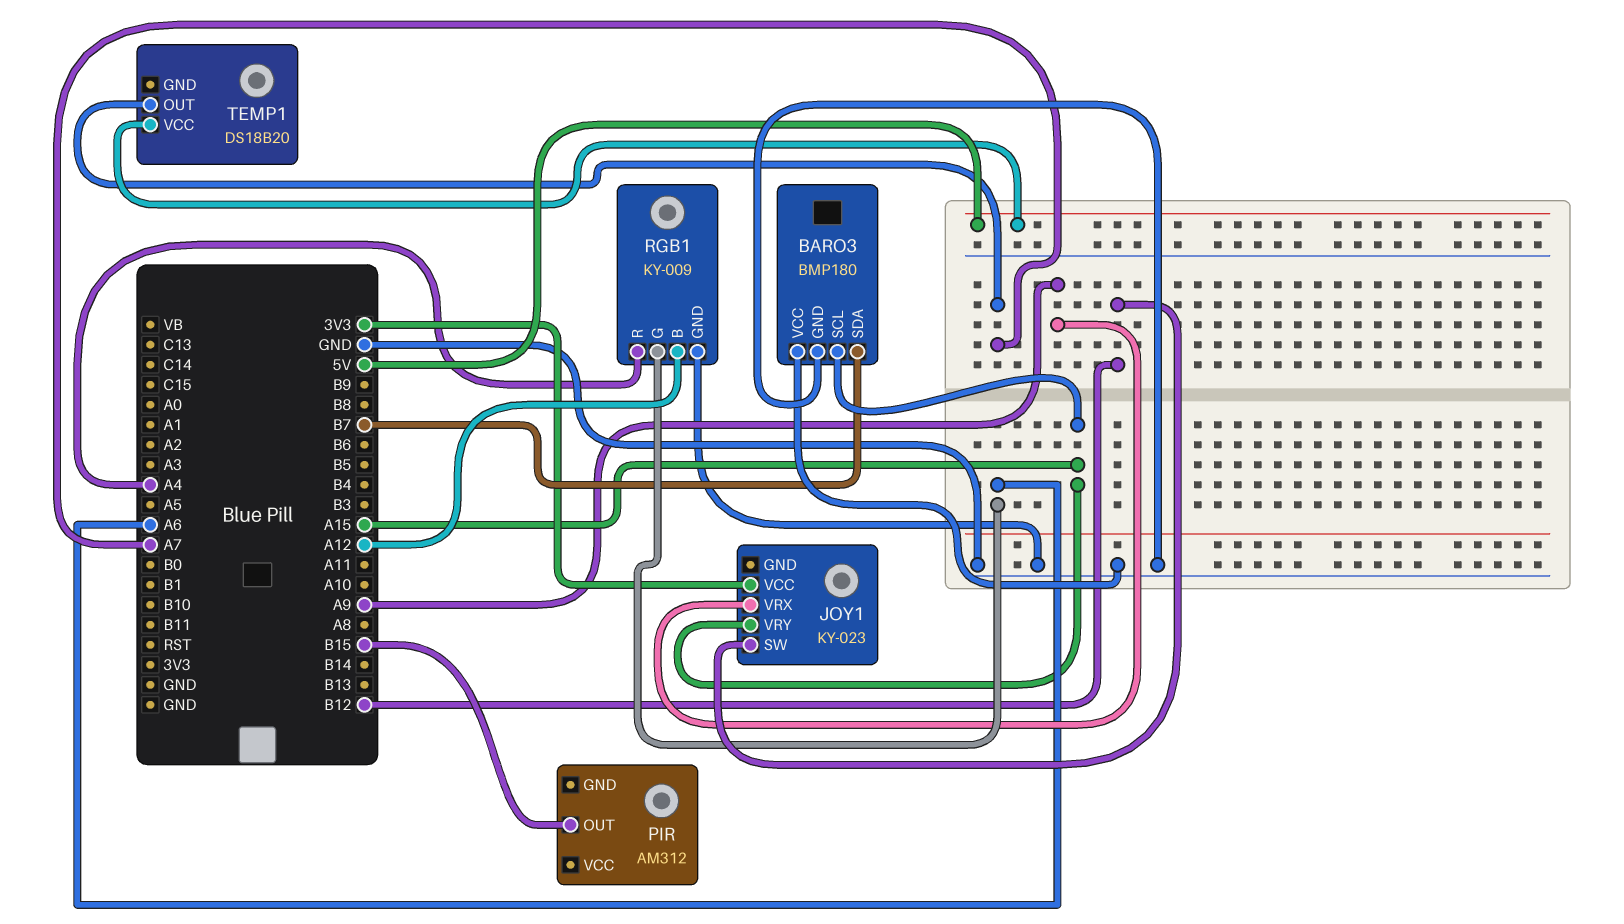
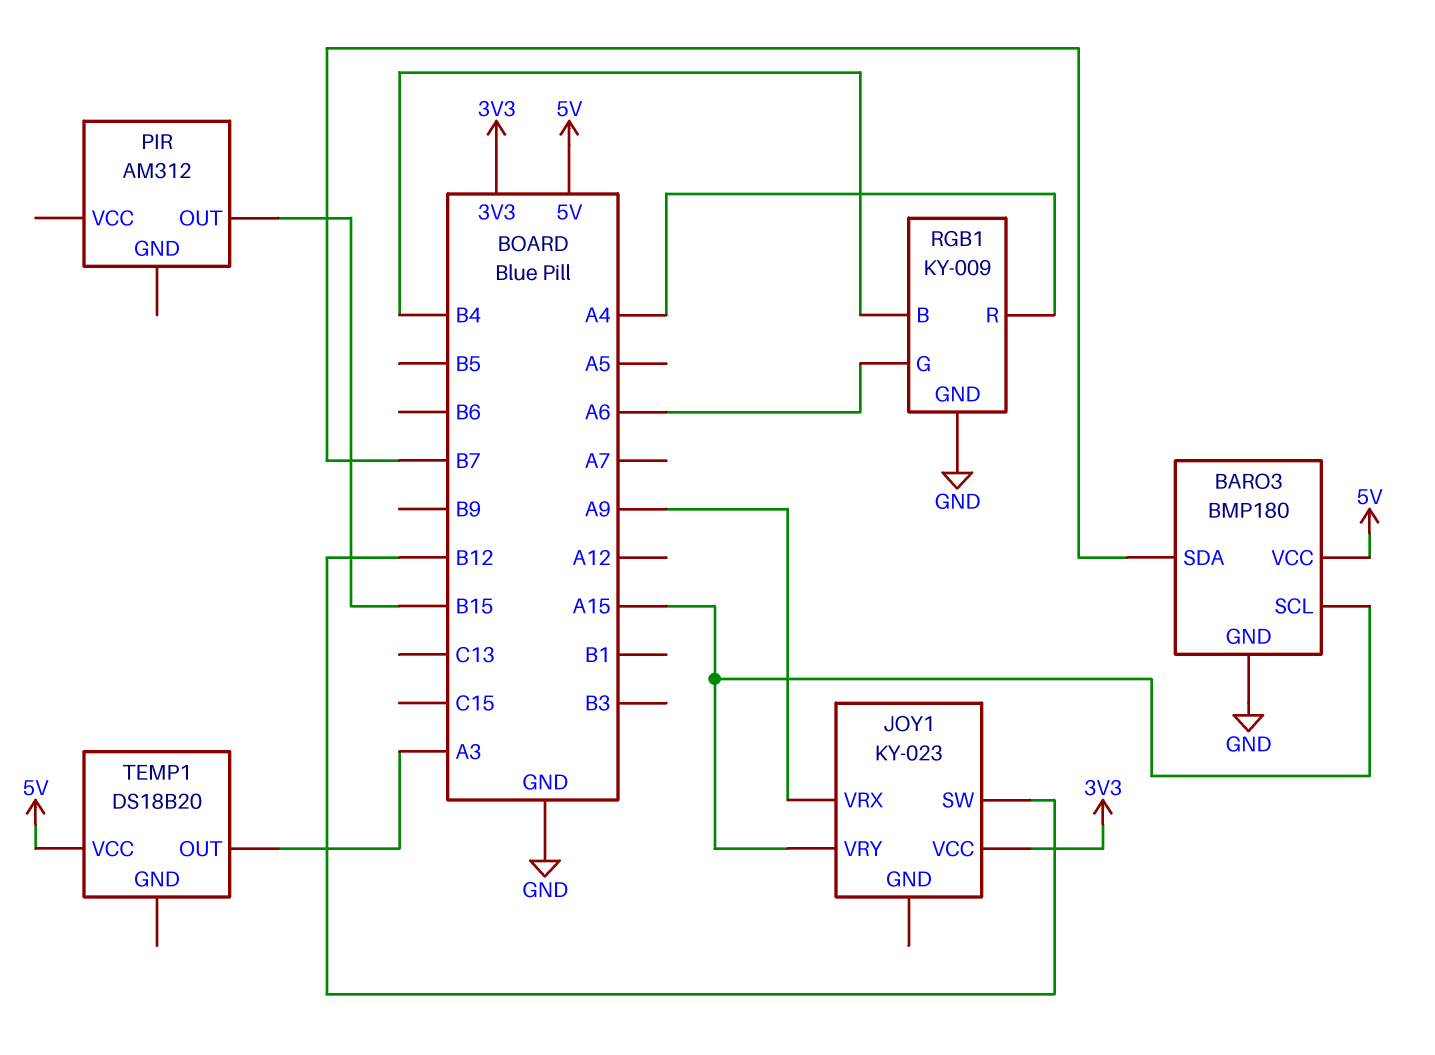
BARO3 pin VCC: GND -> 5V
RGB1 pin B: A12 -> B4
TEMP1 pin OUT: A7 -> A3

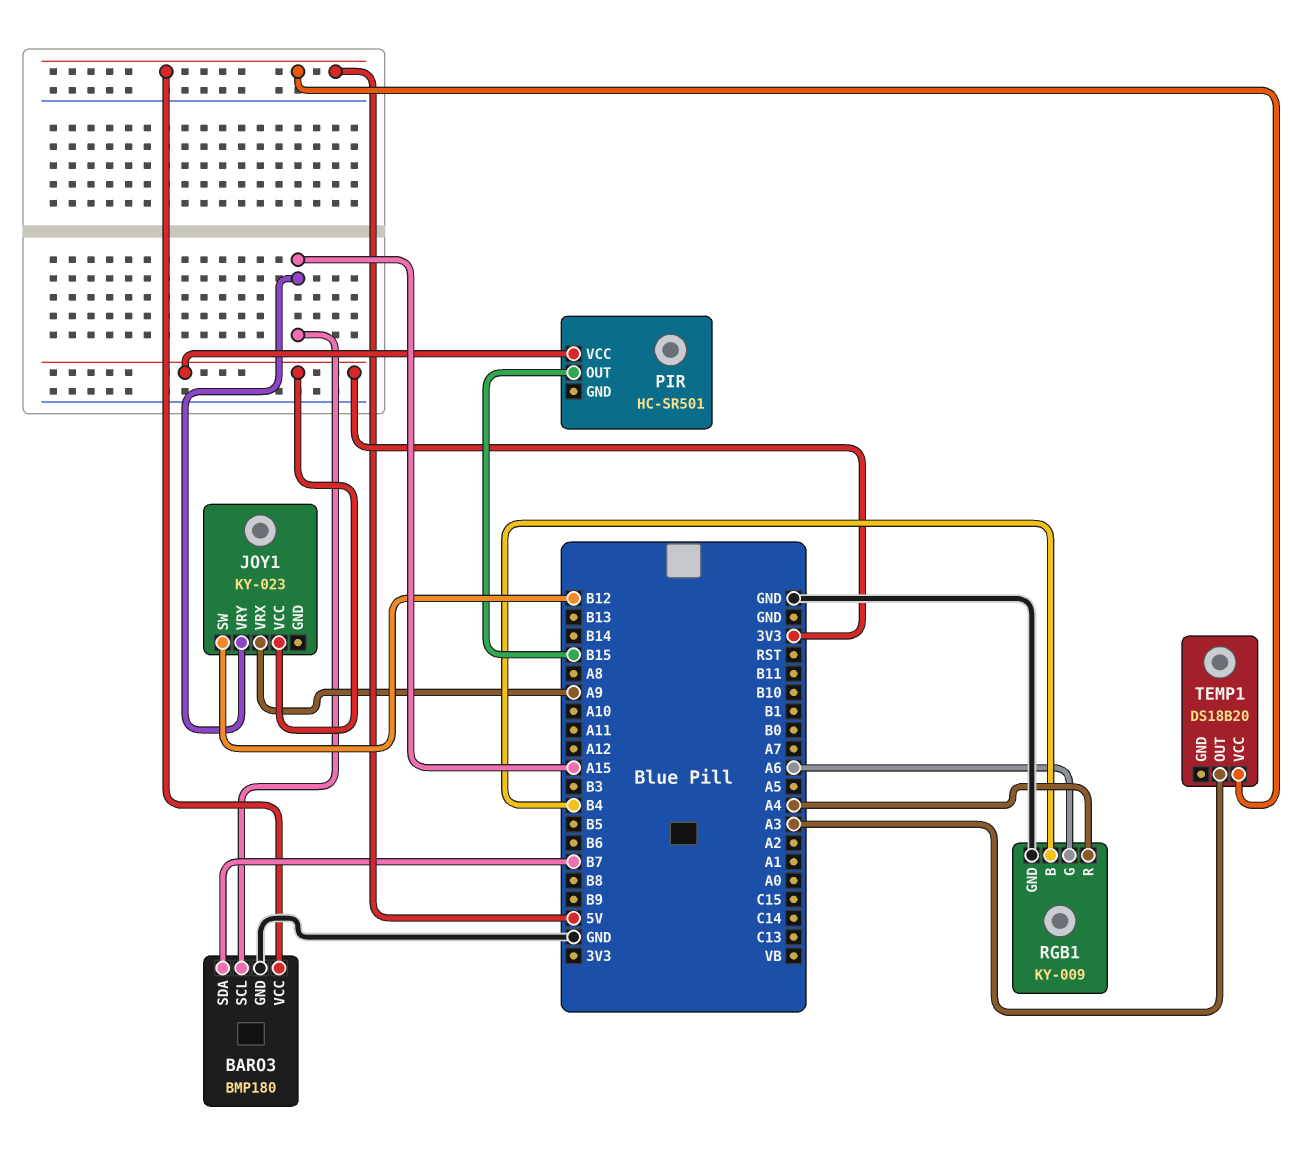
PIR: AM312 -> HC-SR501
PIR pin VCC: none -> 3V3

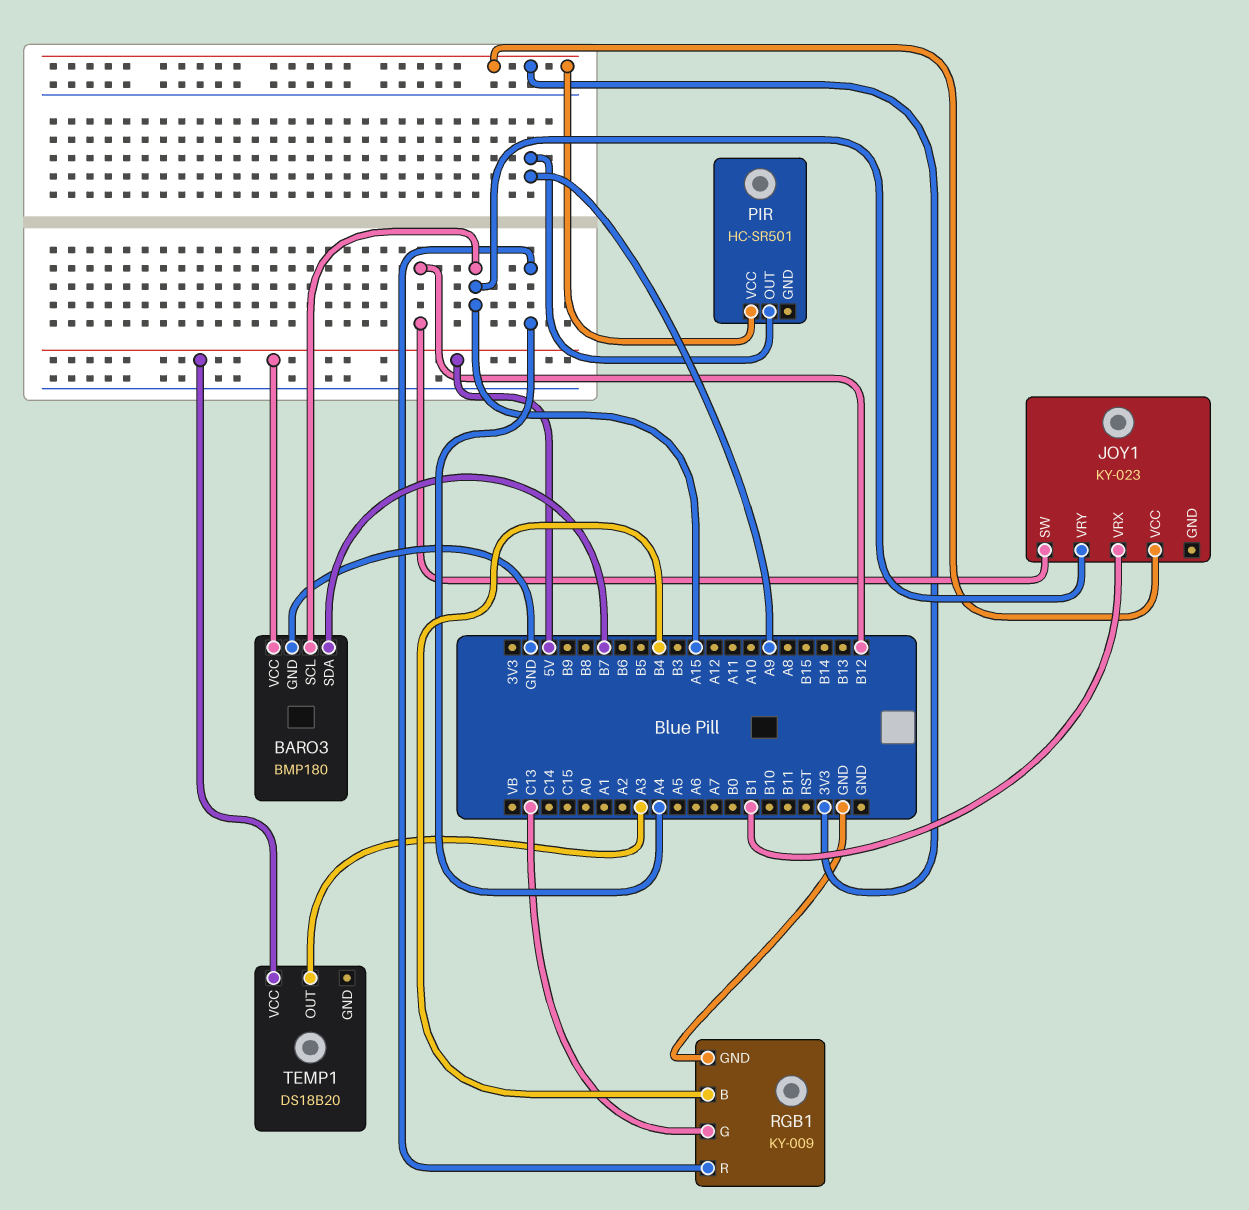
JOY1 pin VRX: A9 -> B1
PIR pin OUT: B15 -> A9
RGB1 pin G: A6 -> C13

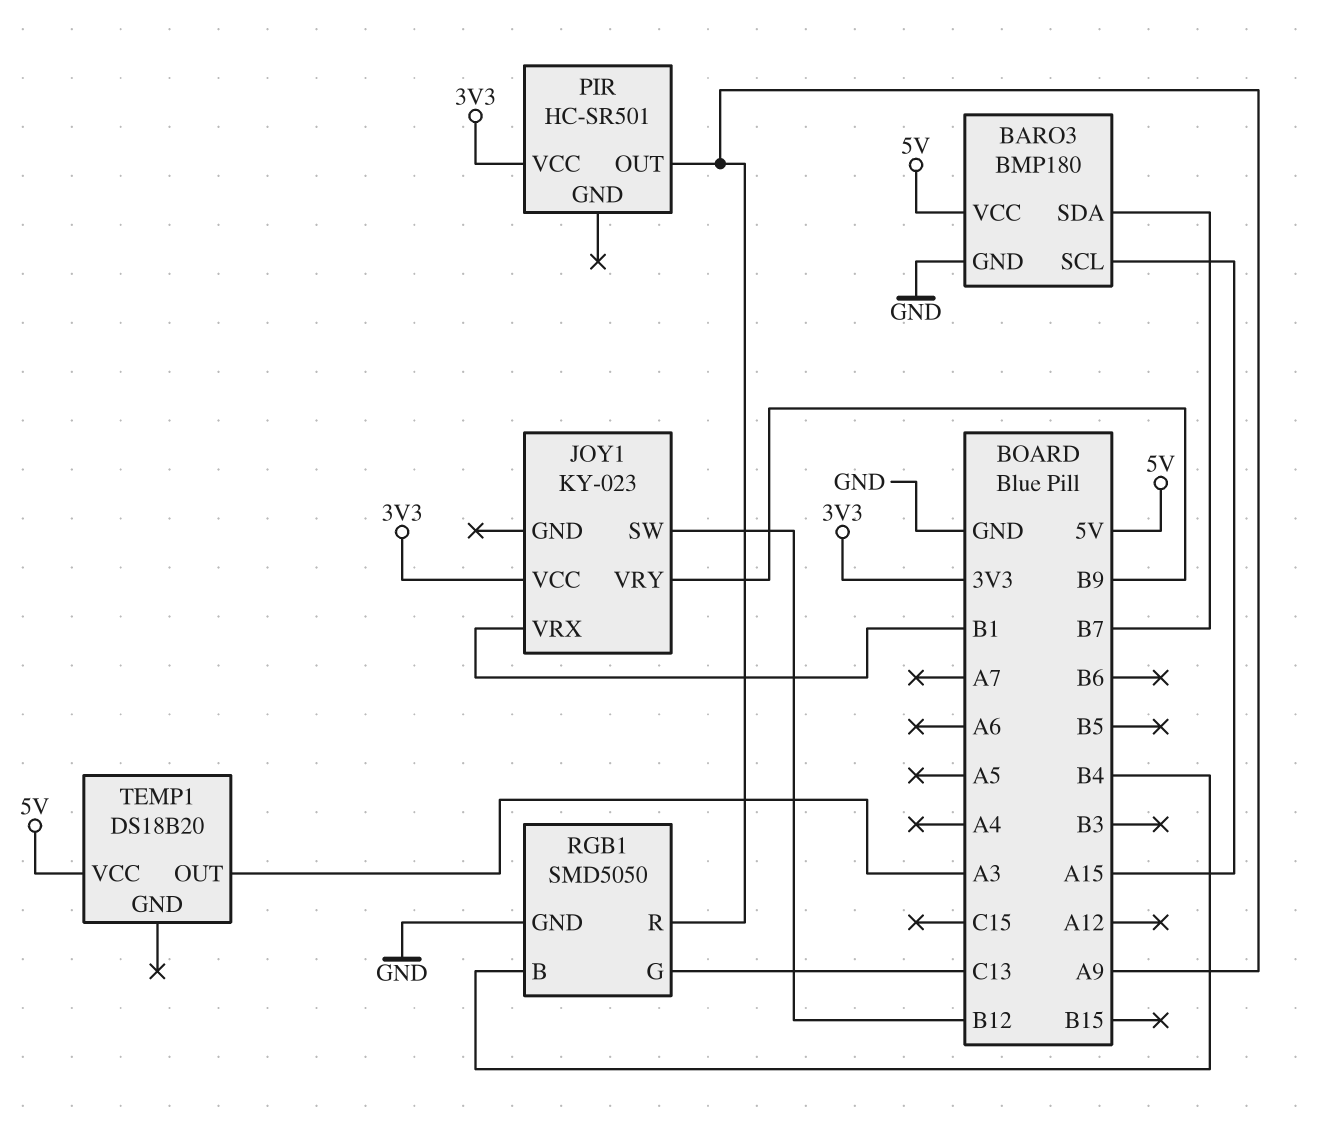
JOY1 pin VRY: A15 -> B9
RGB1: KY-009 -> SMD5050
RGB1 pin R: A4 -> A9

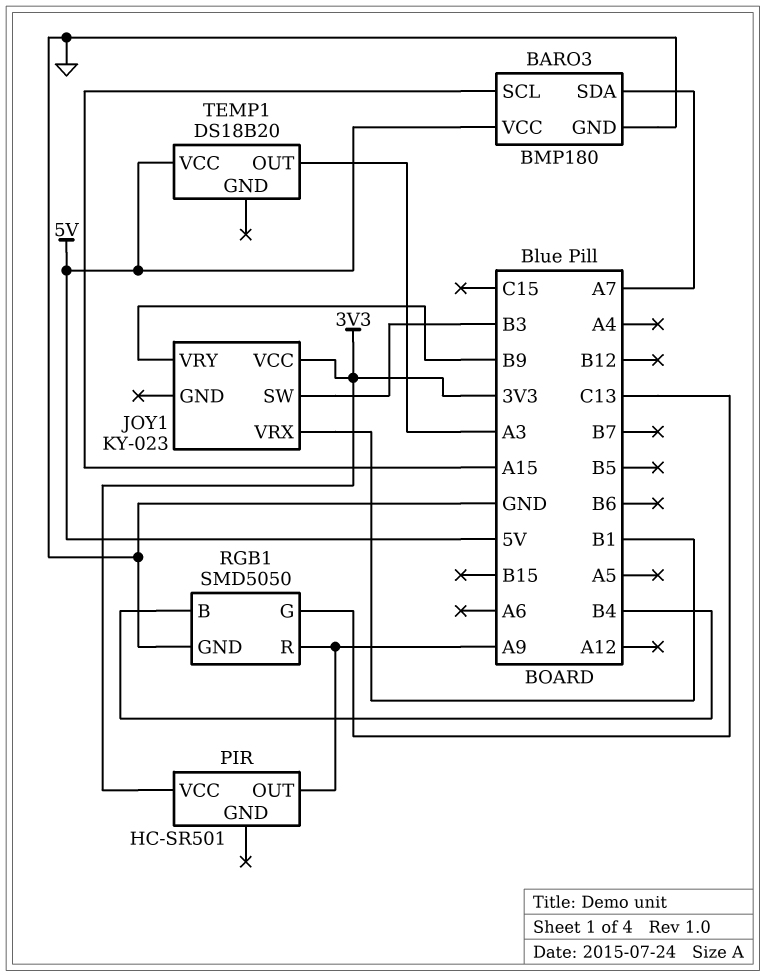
BARO3 pin SDA: B7 -> A7
JOY1 pin SW: B12 -> B3

